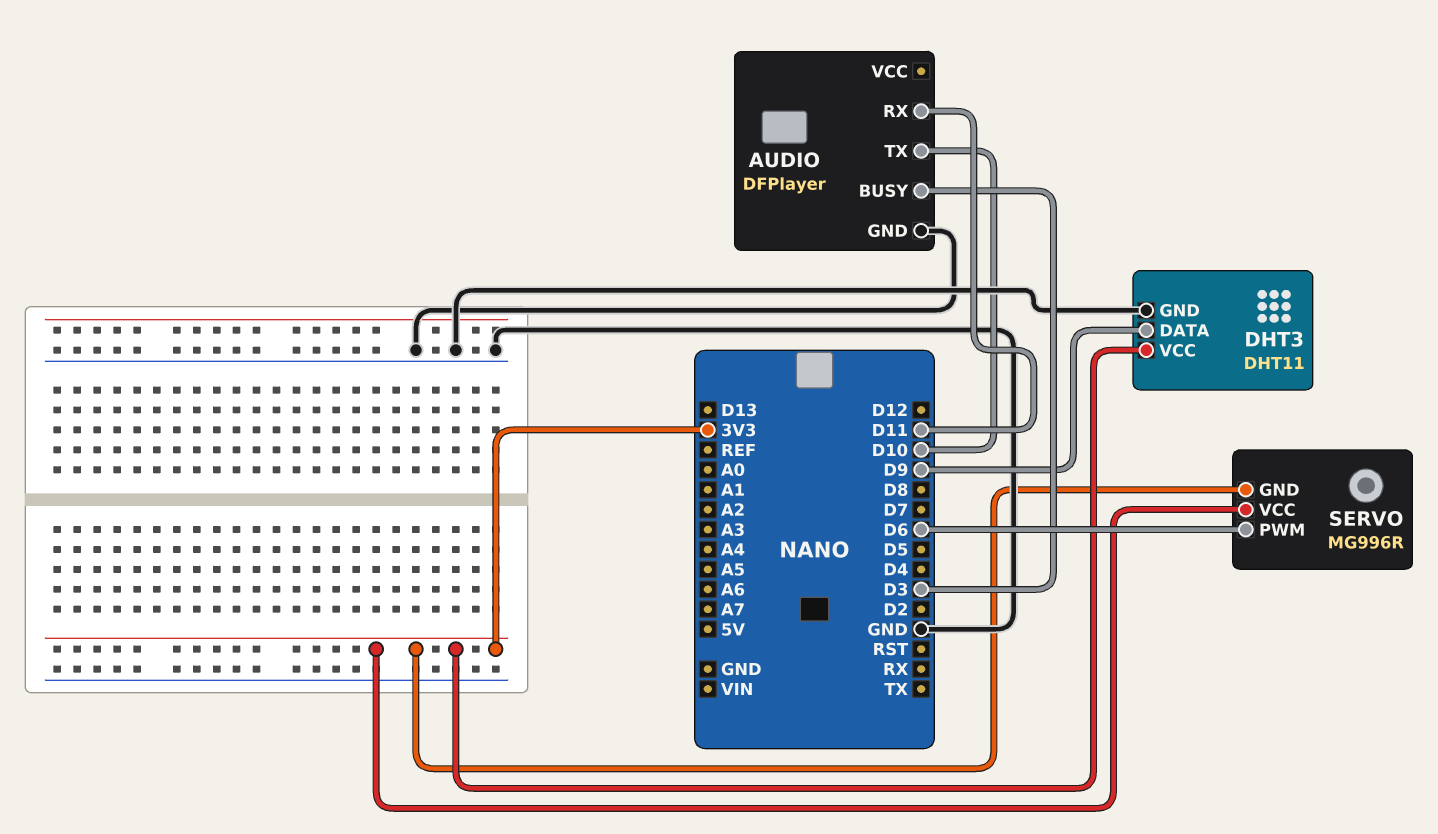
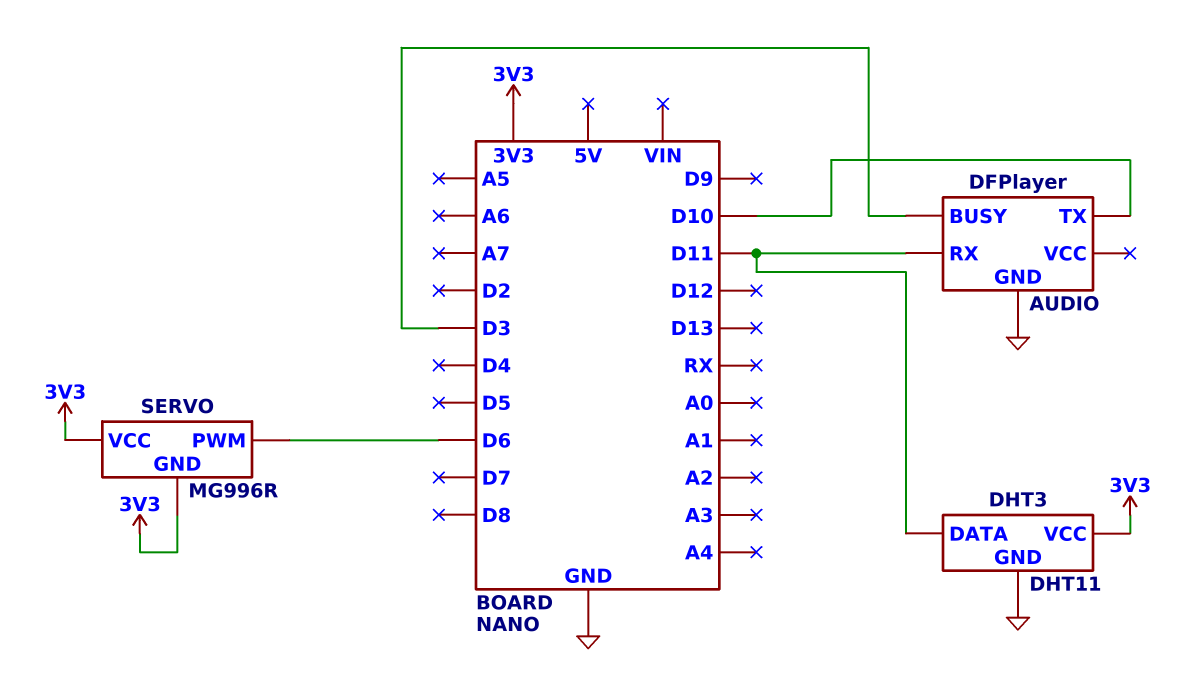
DHT3 pin DATA: D9 -> D11

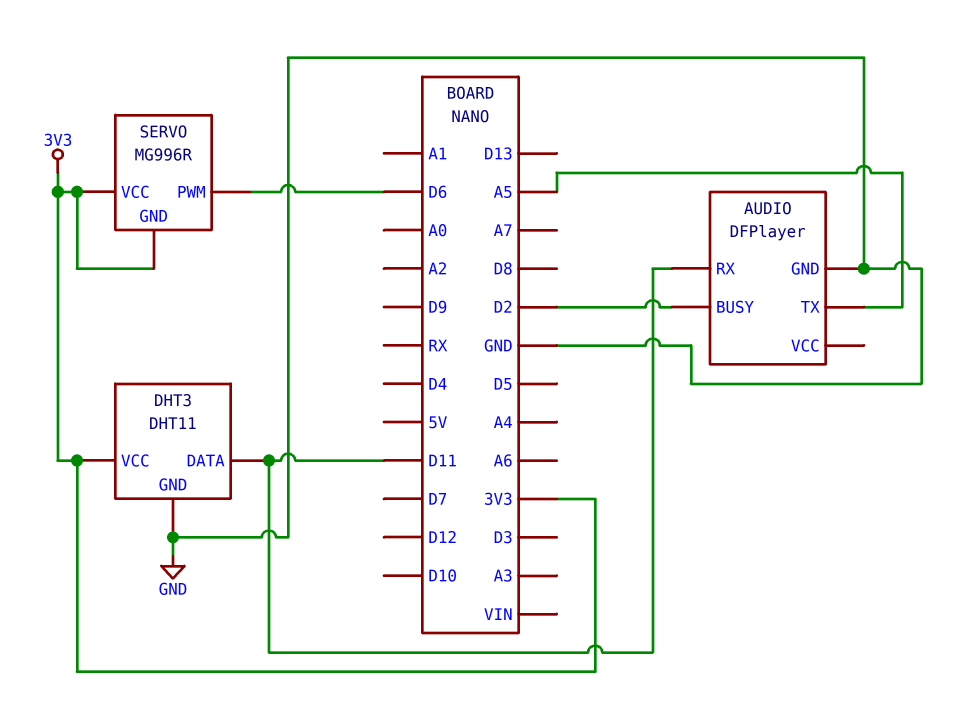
AUDIO pin BUSY: D3 -> D2
AUDIO pin TX: D10 -> A5

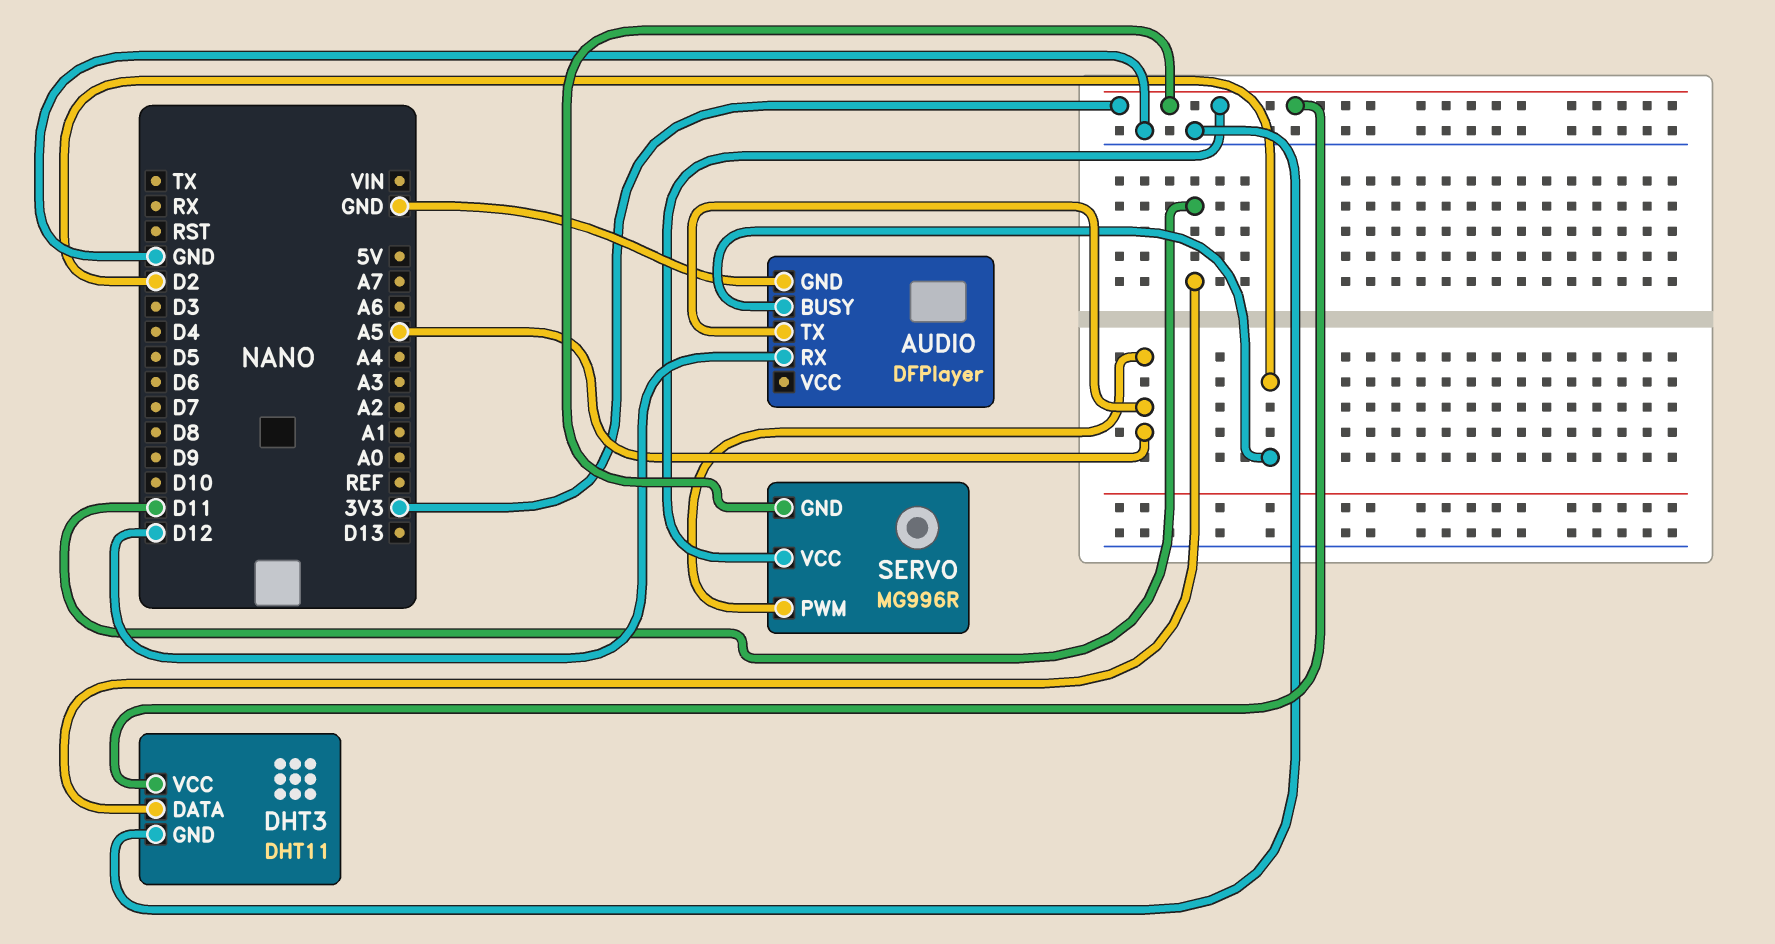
AUDIO pin RX: D11 -> D12
SERVO pin PWM: D6 -> A5

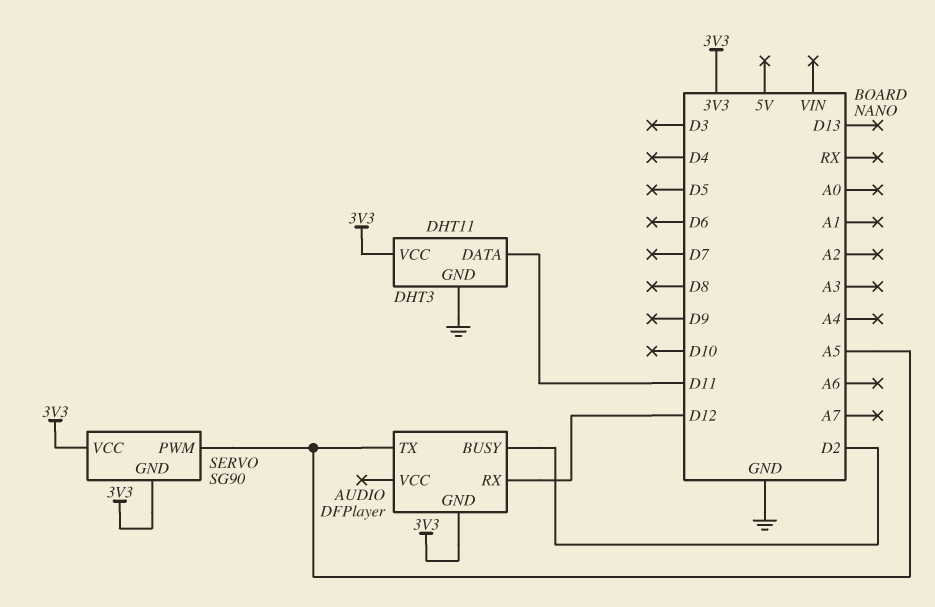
AUDIO pin GND: GND -> 3V3
SERVO: MG996R -> SG90

